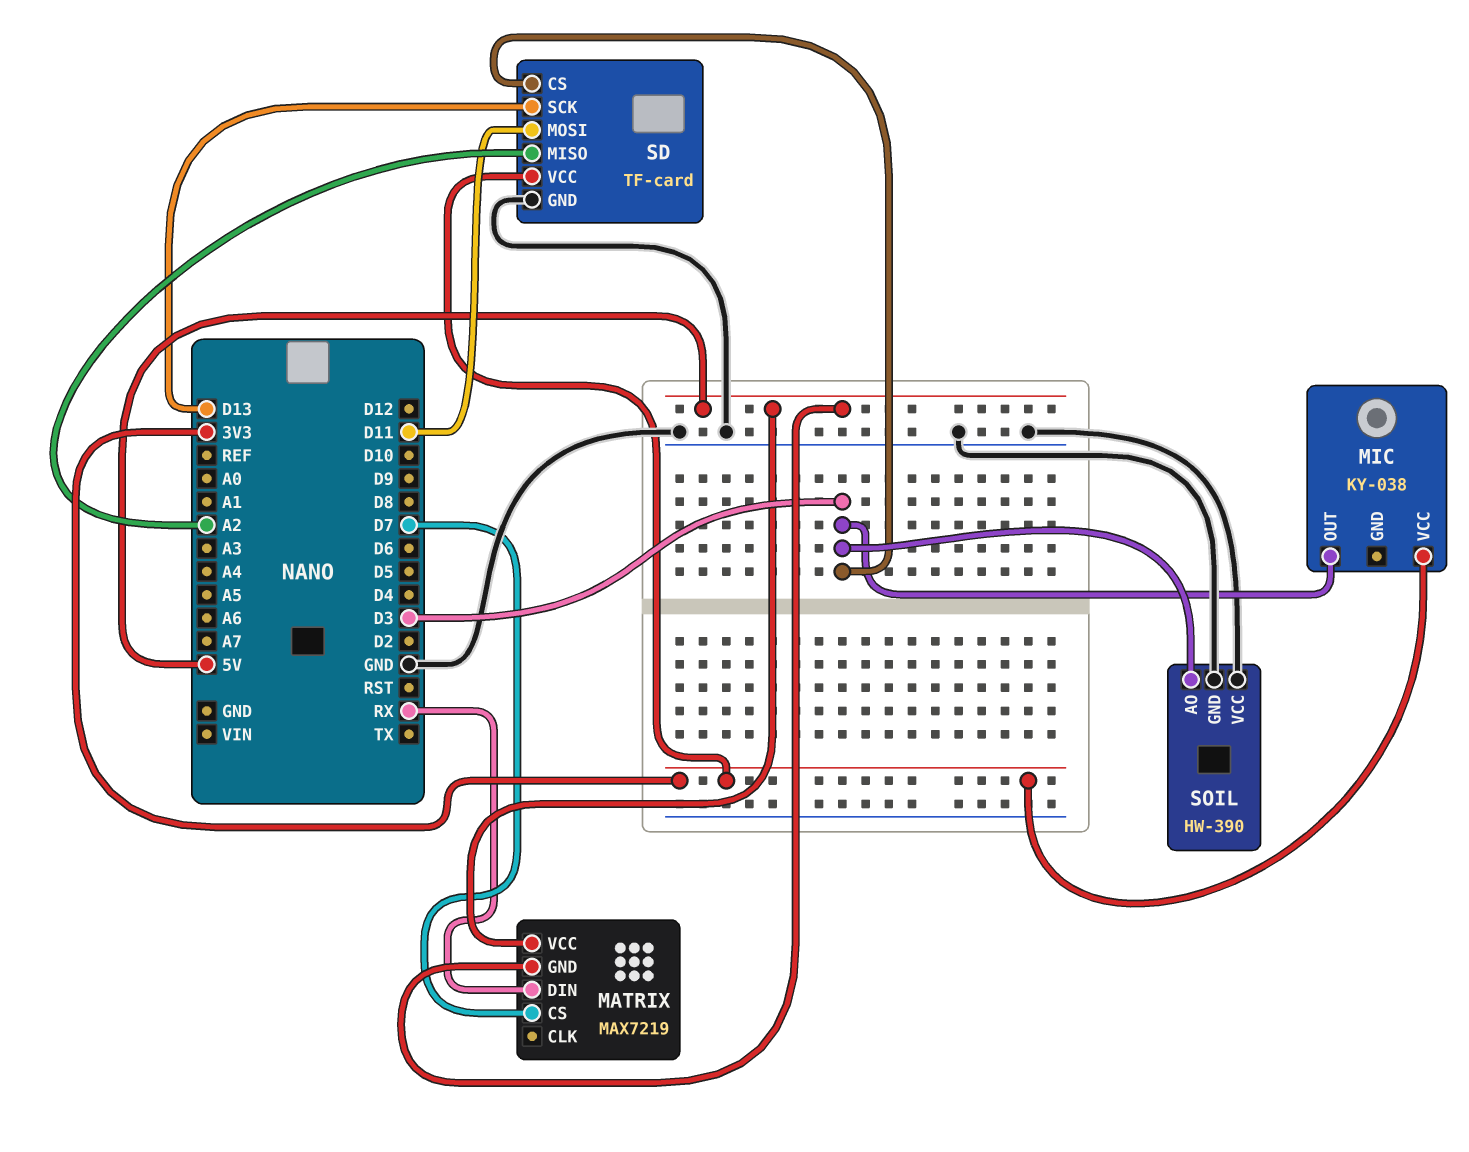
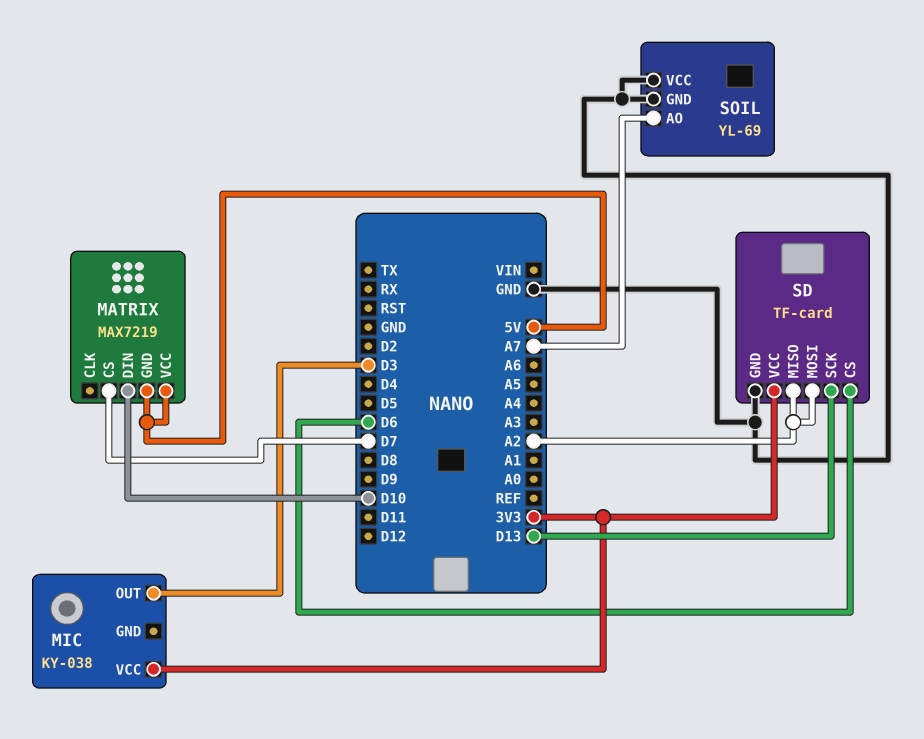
MATRIX pin DIN: RX -> D10
SD pin CS: D3 -> D6
SD pin MOSI: D11 -> A2
SOIL: HW-390 -> YL-69
SOIL pin AO: D3 -> A7

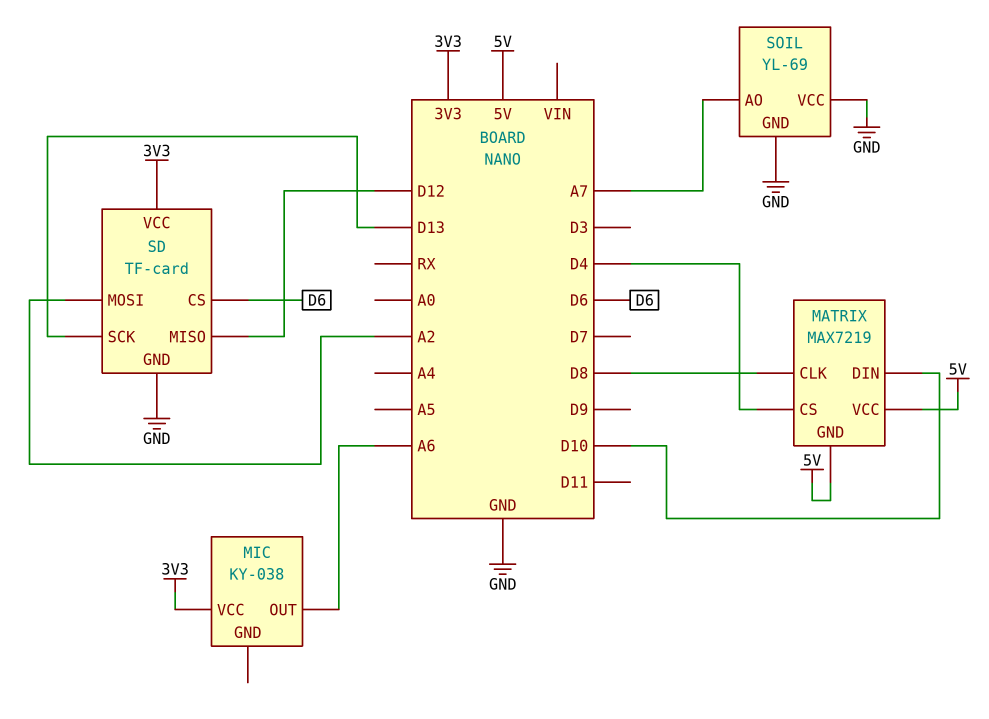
MATRIX pin CLK: none -> D8
MATRIX pin CS: D7 -> D4
MIC pin OUT: D3 -> A6
SD pin MISO: A2 -> D12

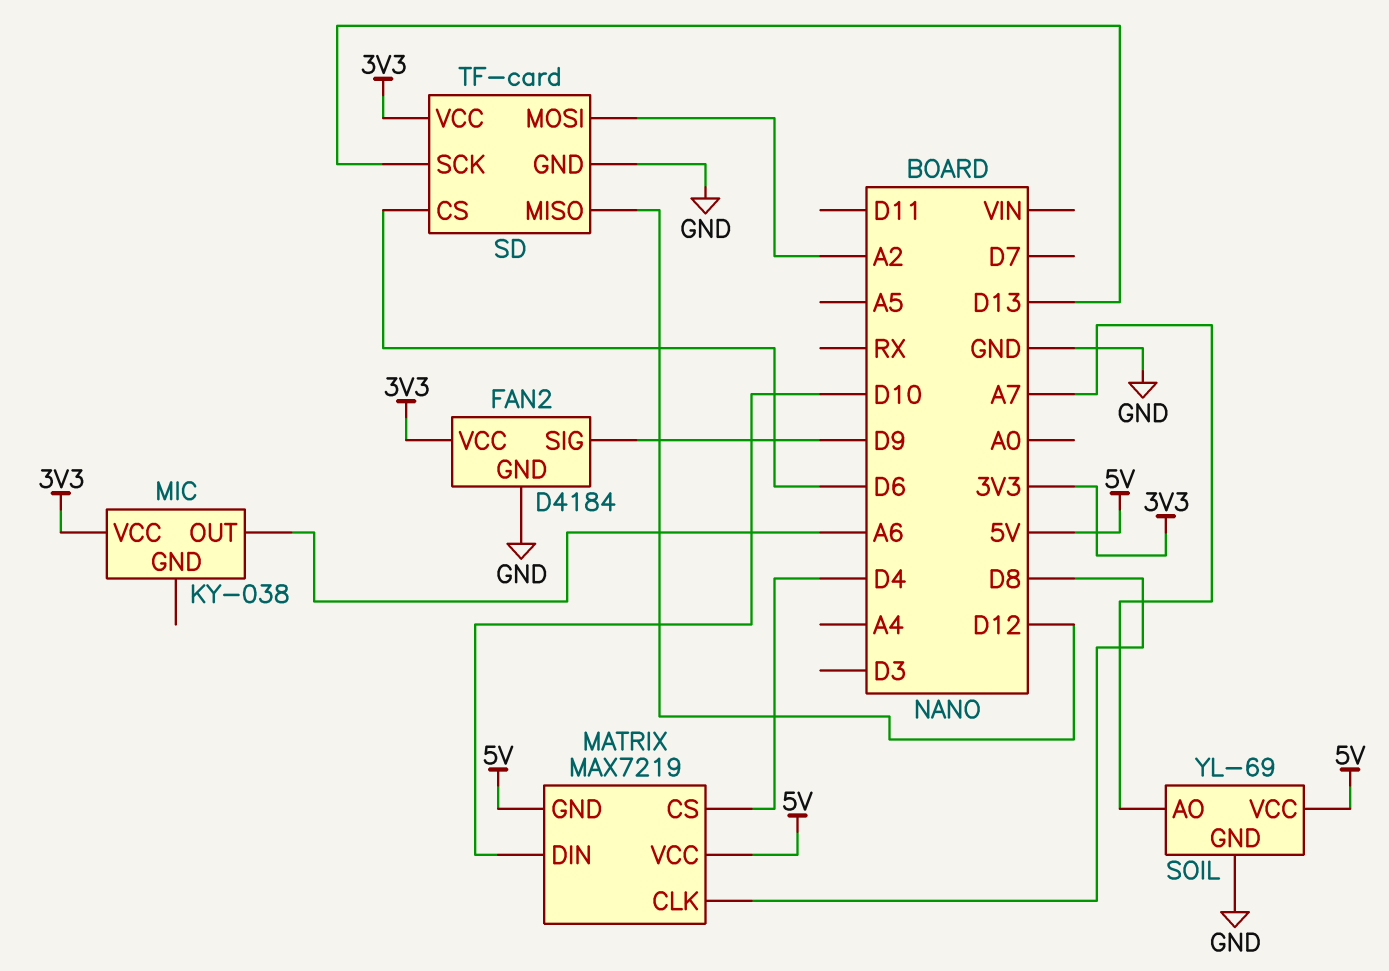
FAN2: none -> D4184
FAN2 pin GND: none -> GND
FAN2 pin SIG: none -> D9
FAN2 pin VCC: none -> 3V3
SOIL pin VCC: GND -> 5V

